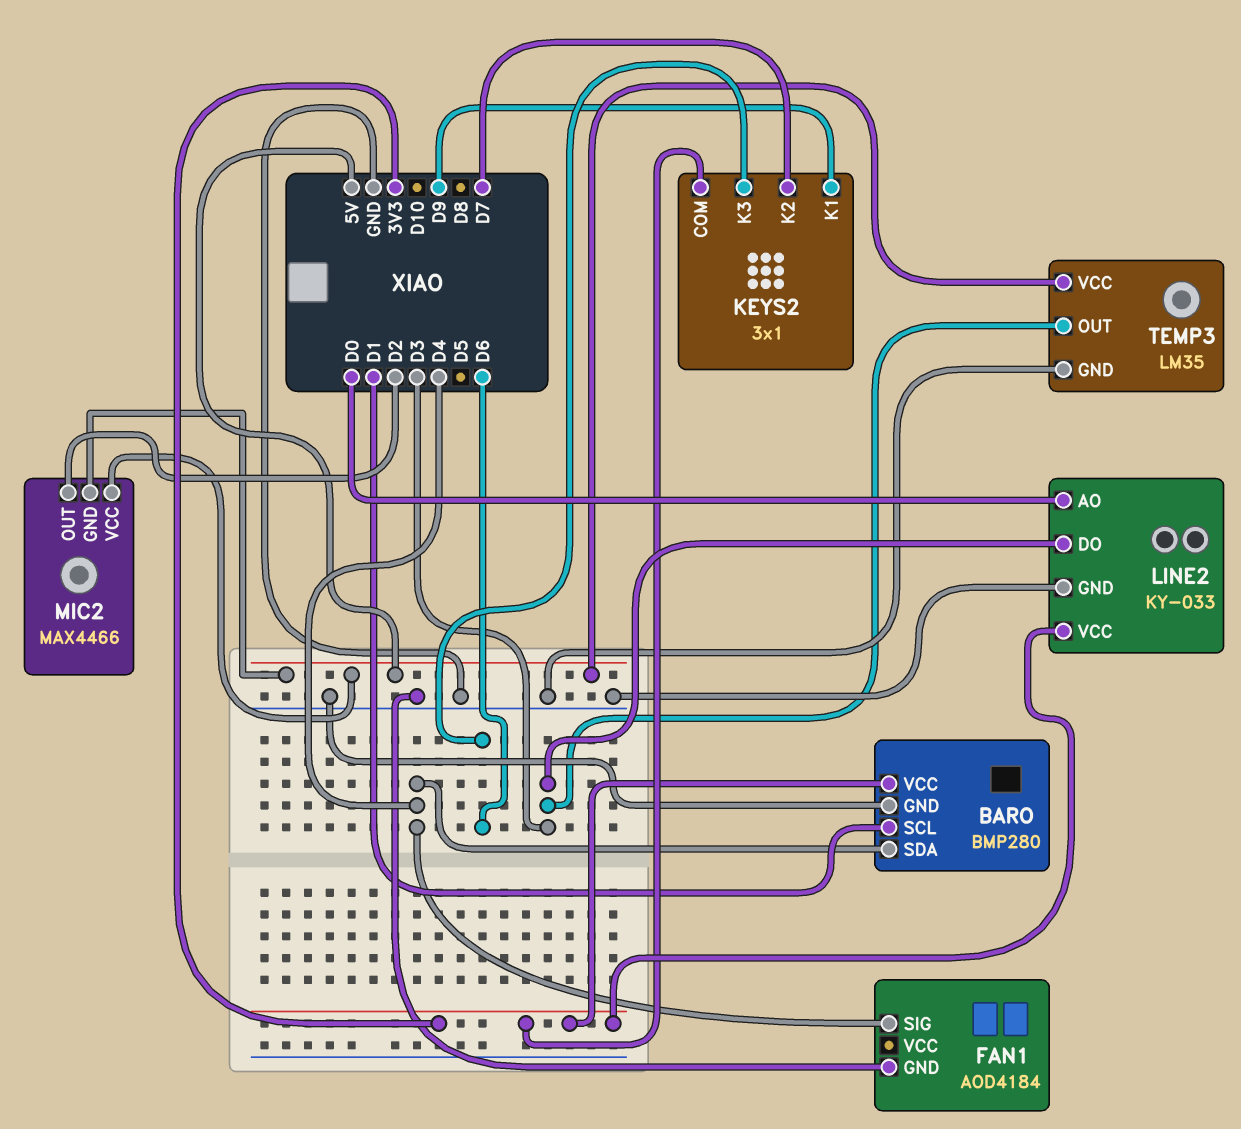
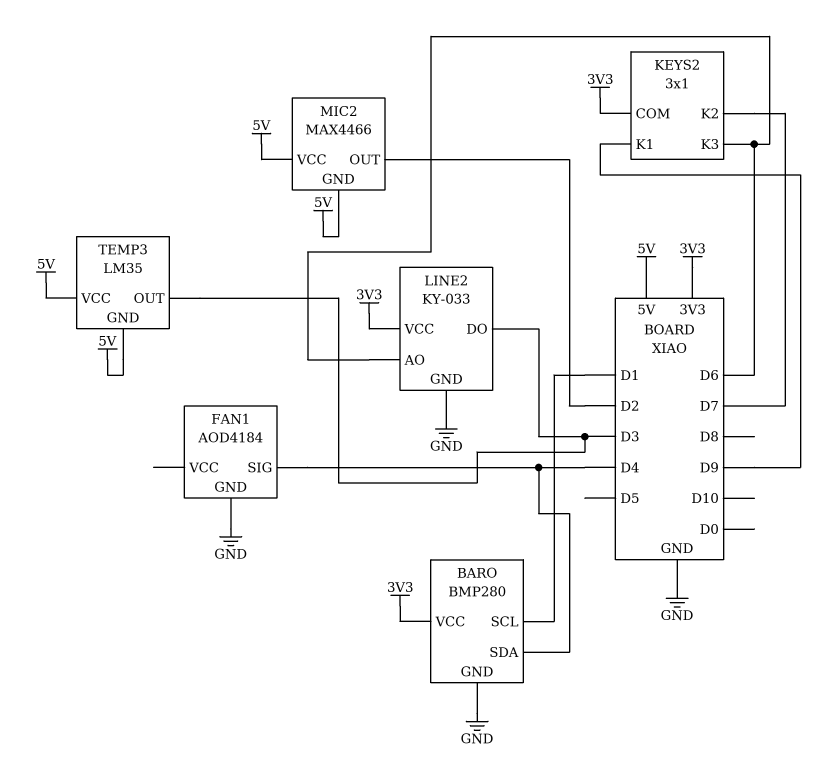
LINE2 pin AO: D0 -> D6
TEMP3 pin GND: GND -> 5V

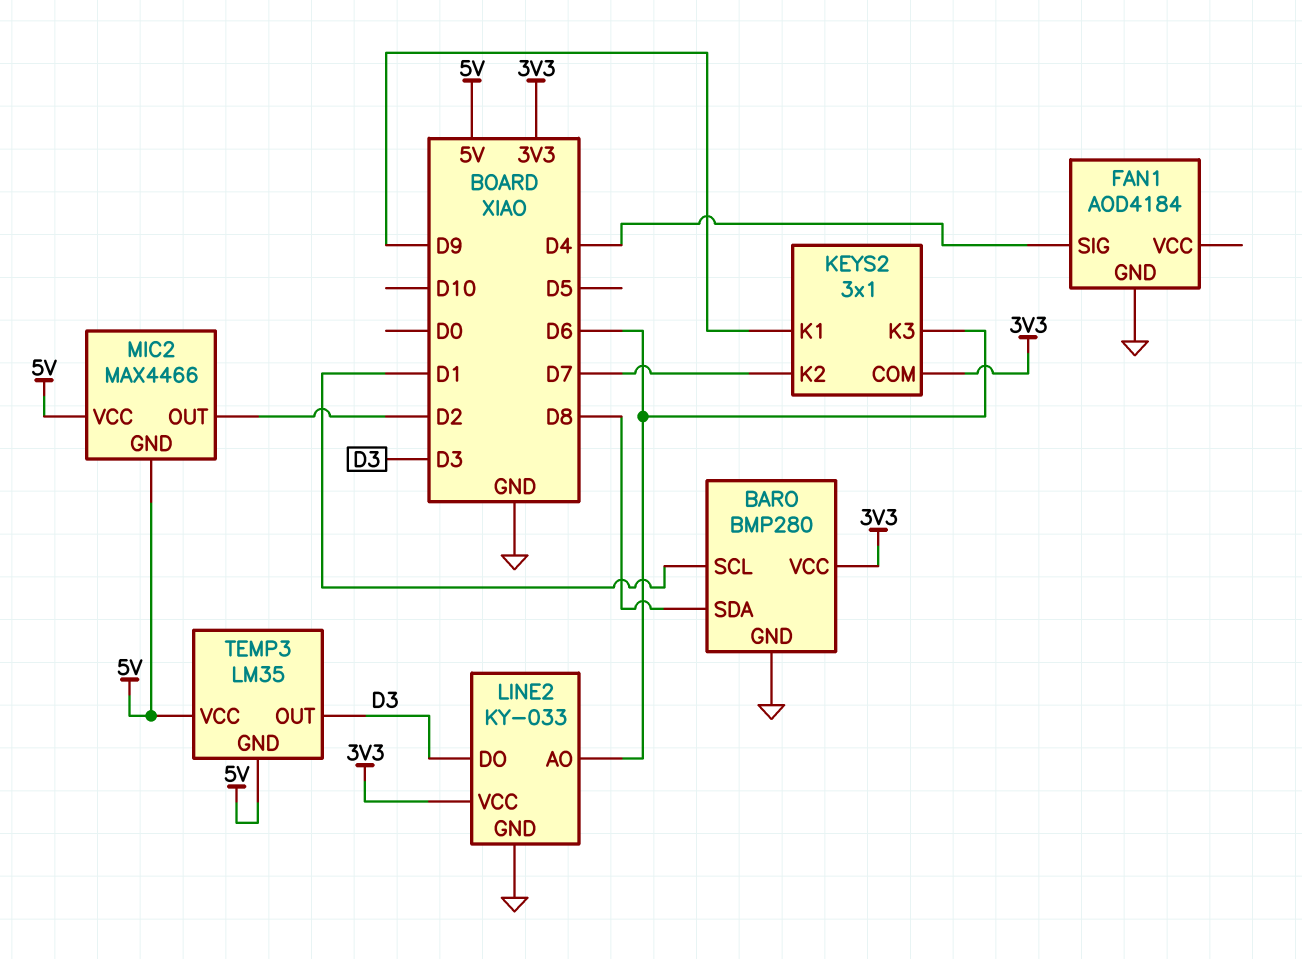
BARO pin SDA: D4 -> D8

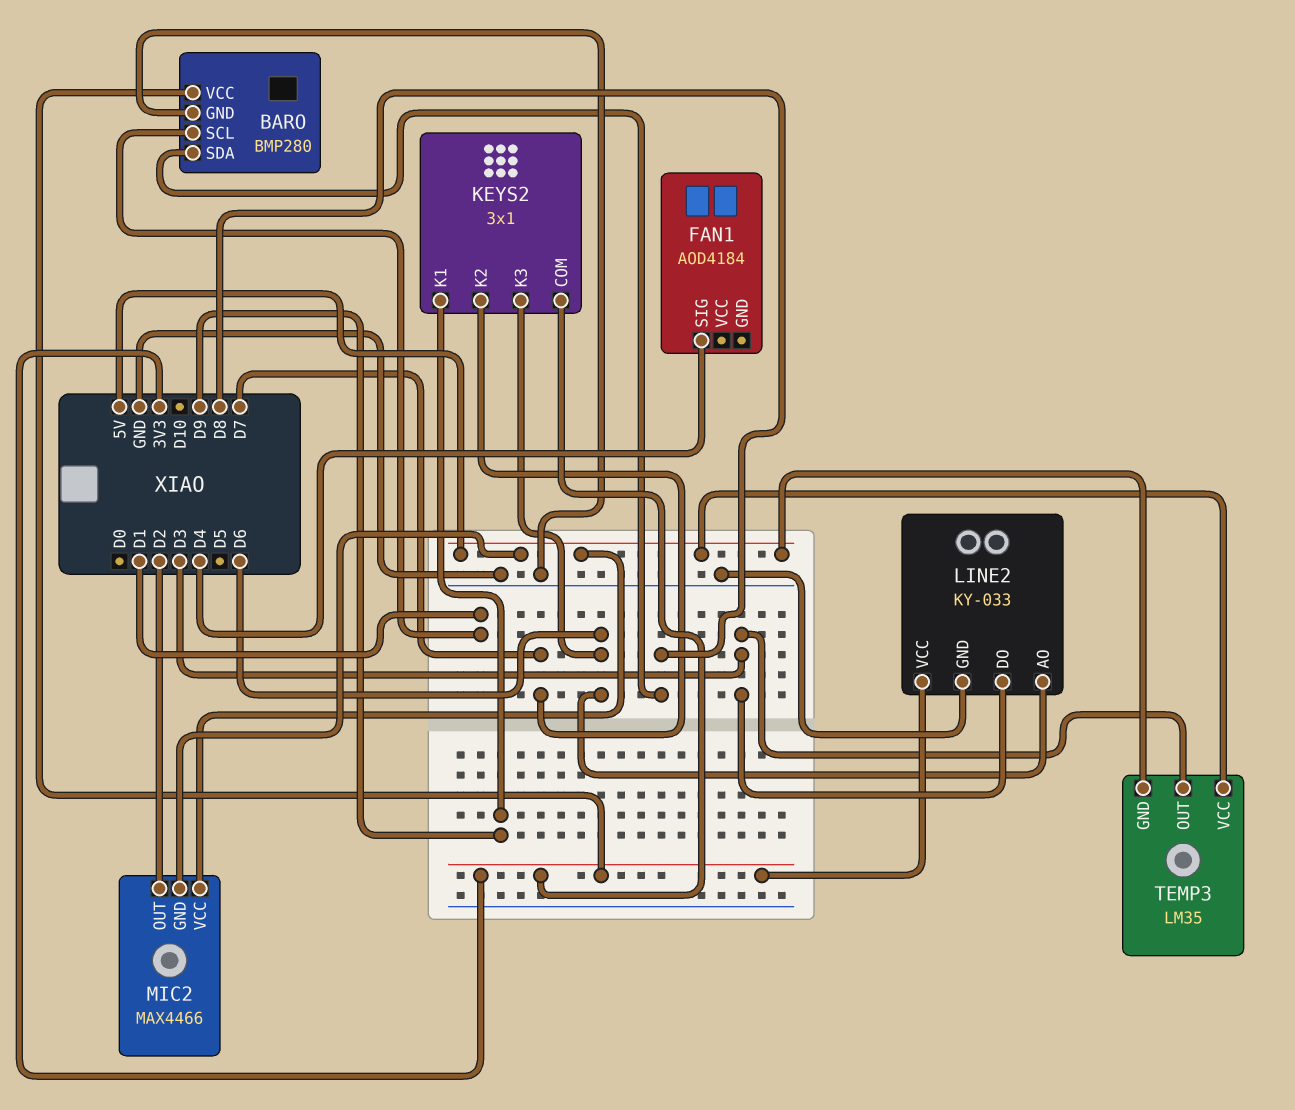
FAN1 pin GND: GND -> none

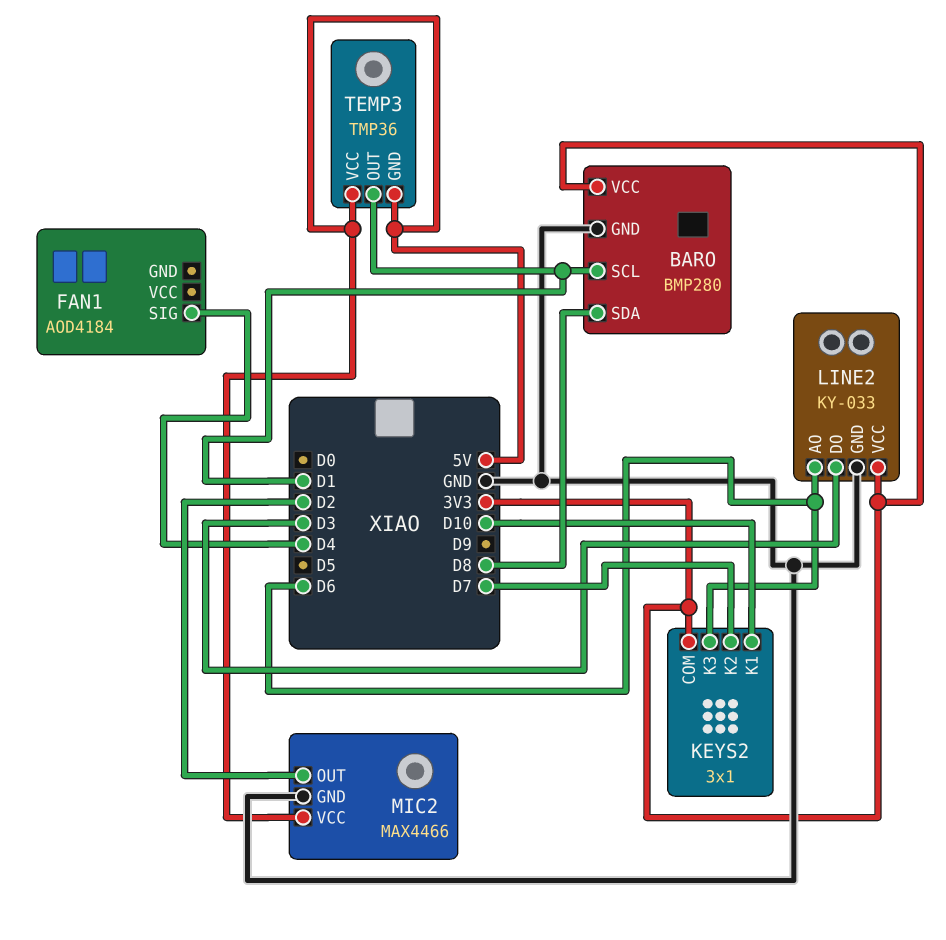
KEYS2 pin K1: D9 -> D10
MIC2 pin GND: 5V -> GND
TEMP3: LM35 -> TMP36
TEMP3 pin OUT: D3 -> D1

